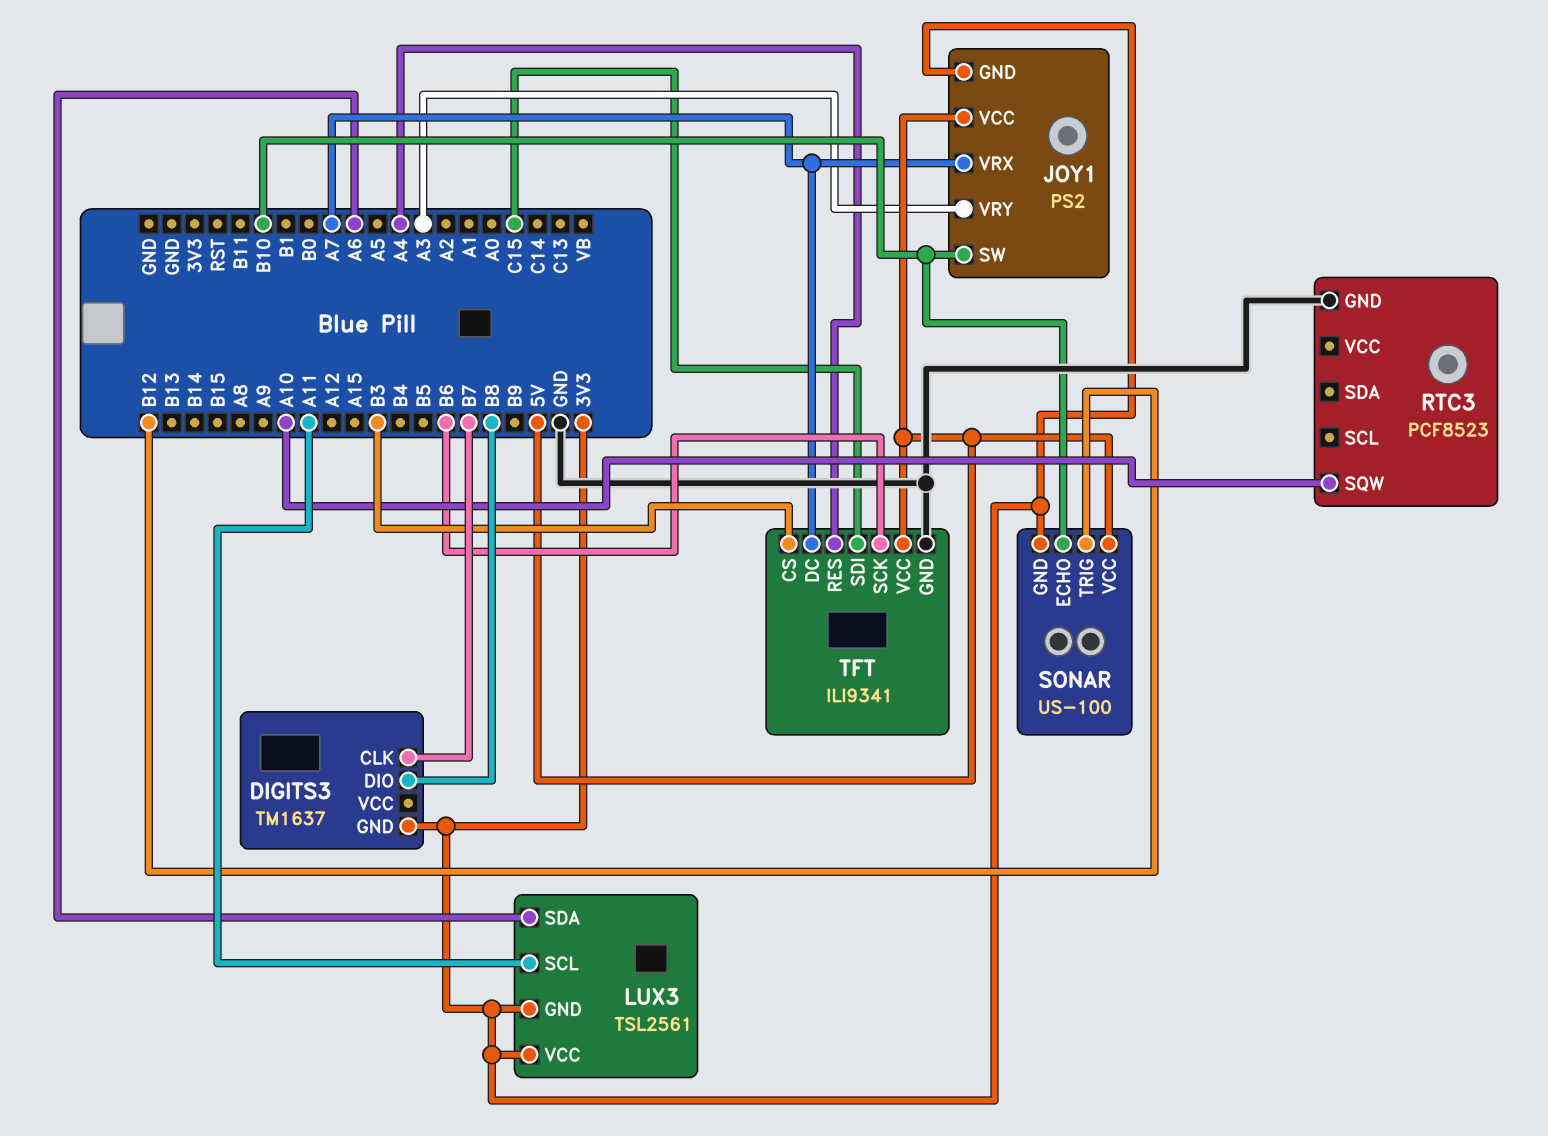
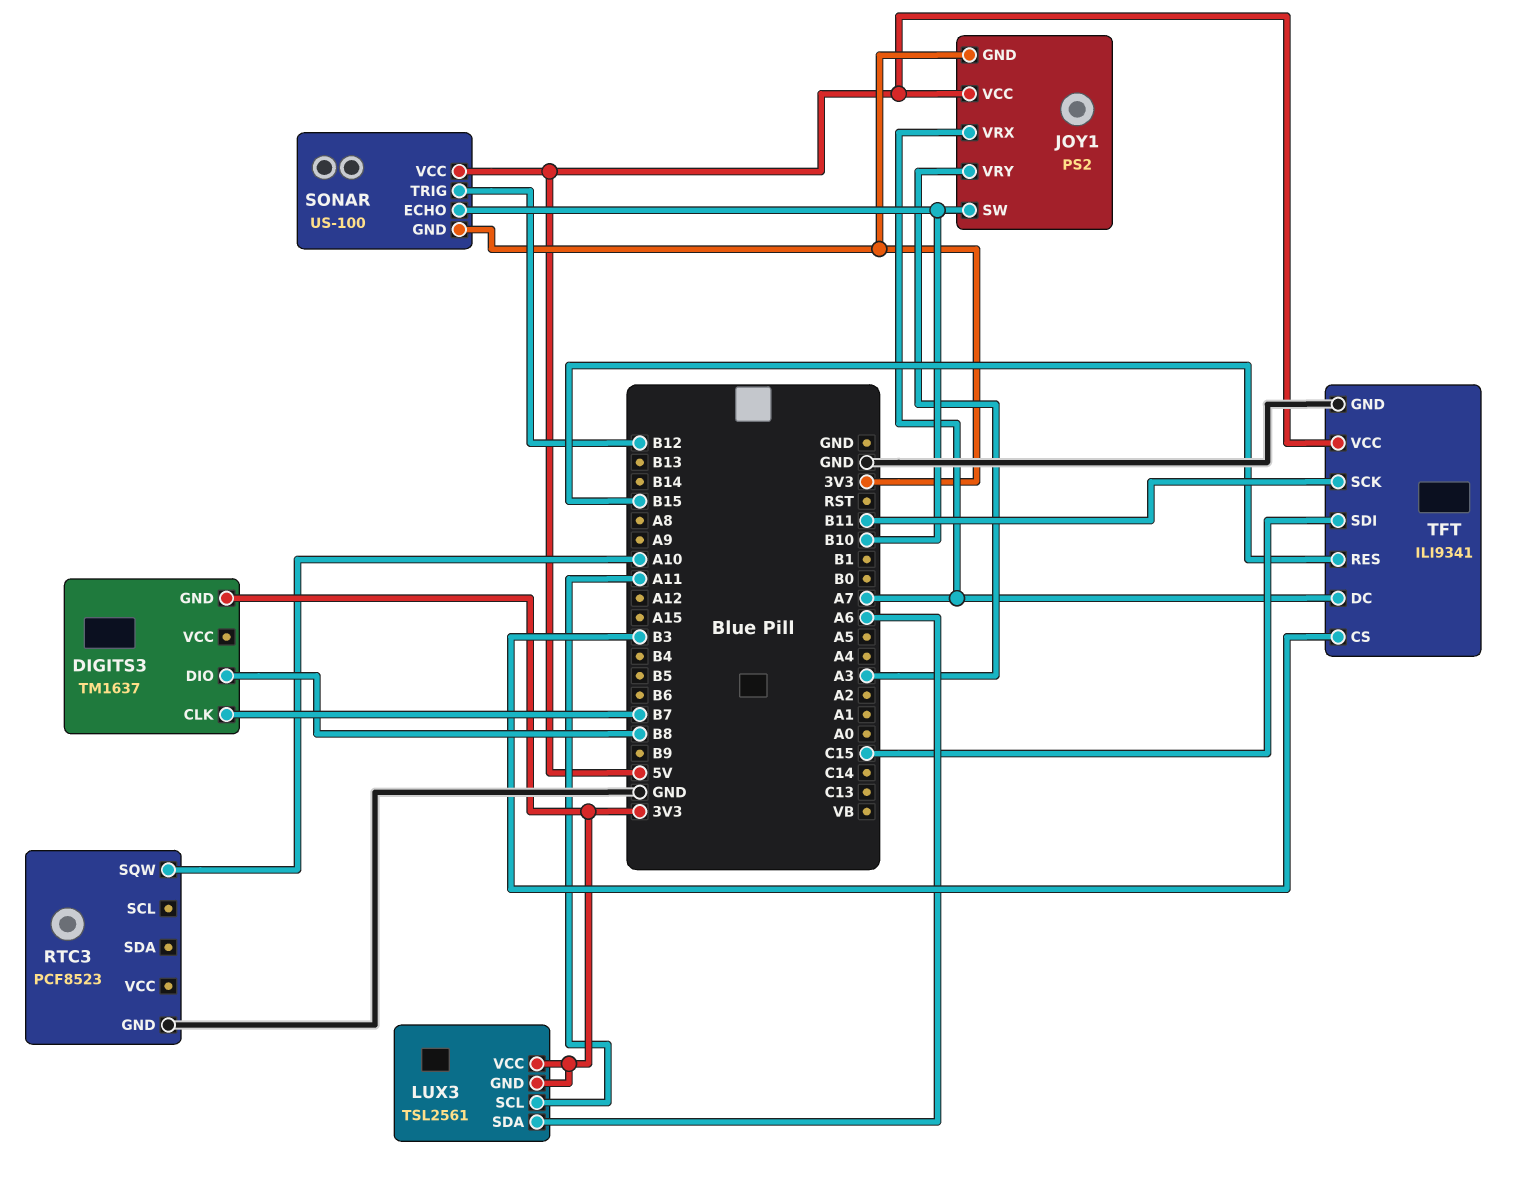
TFT pin RES: A4 -> B15
TFT pin SCK: B6 -> B11

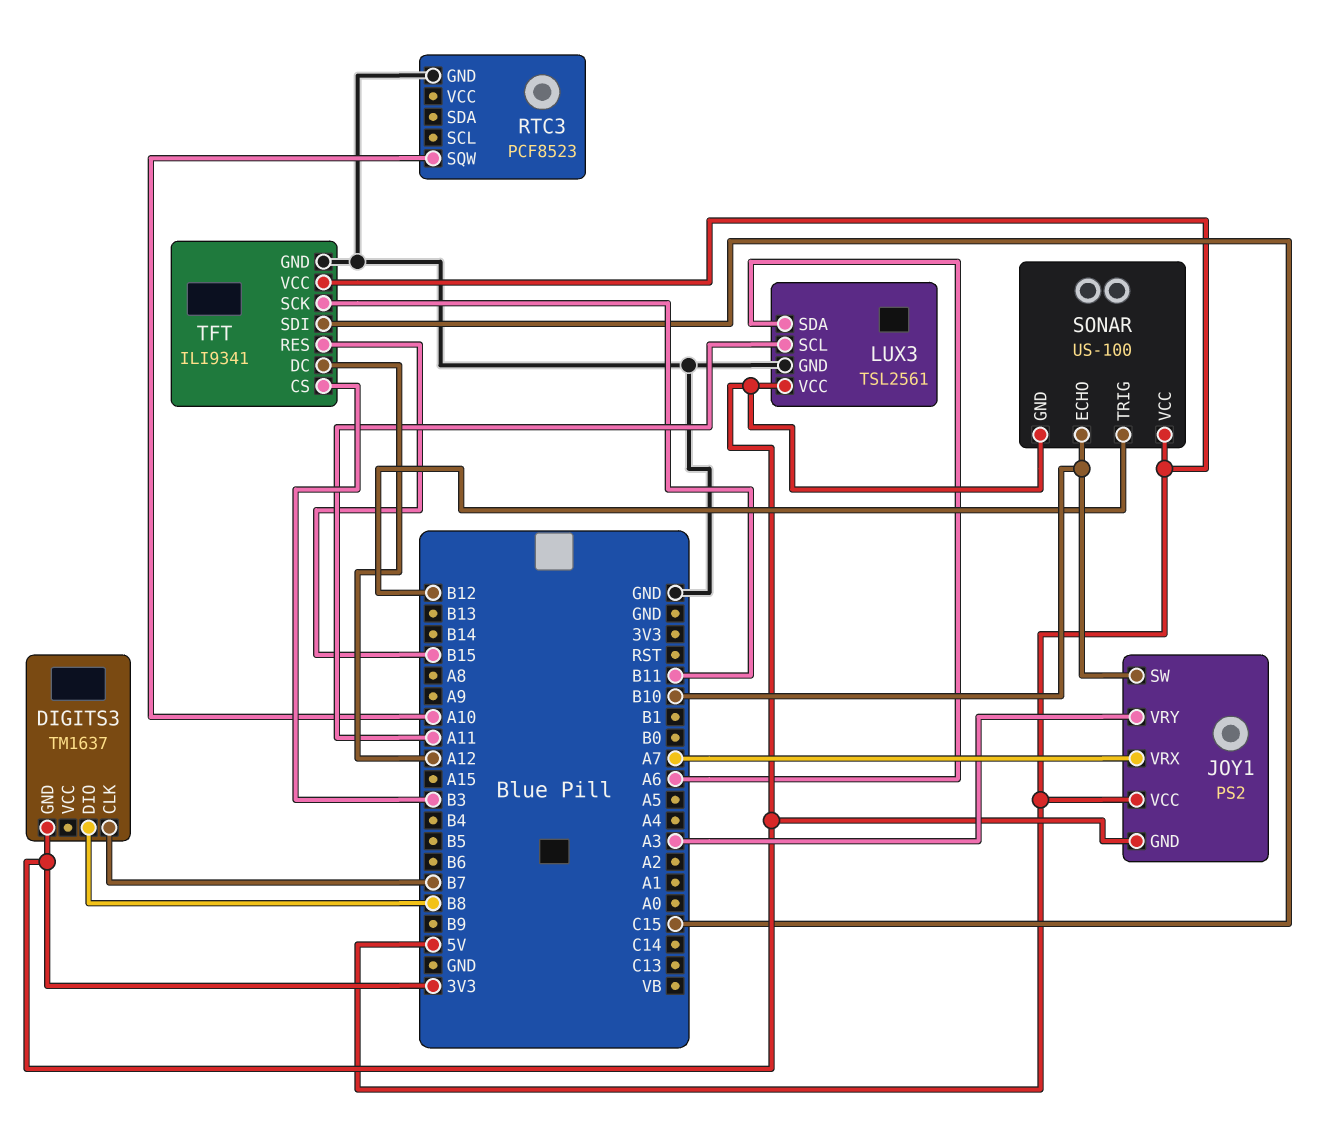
LUX3 pin GND: 3V3 -> GND
TFT pin DC: A7 -> A12

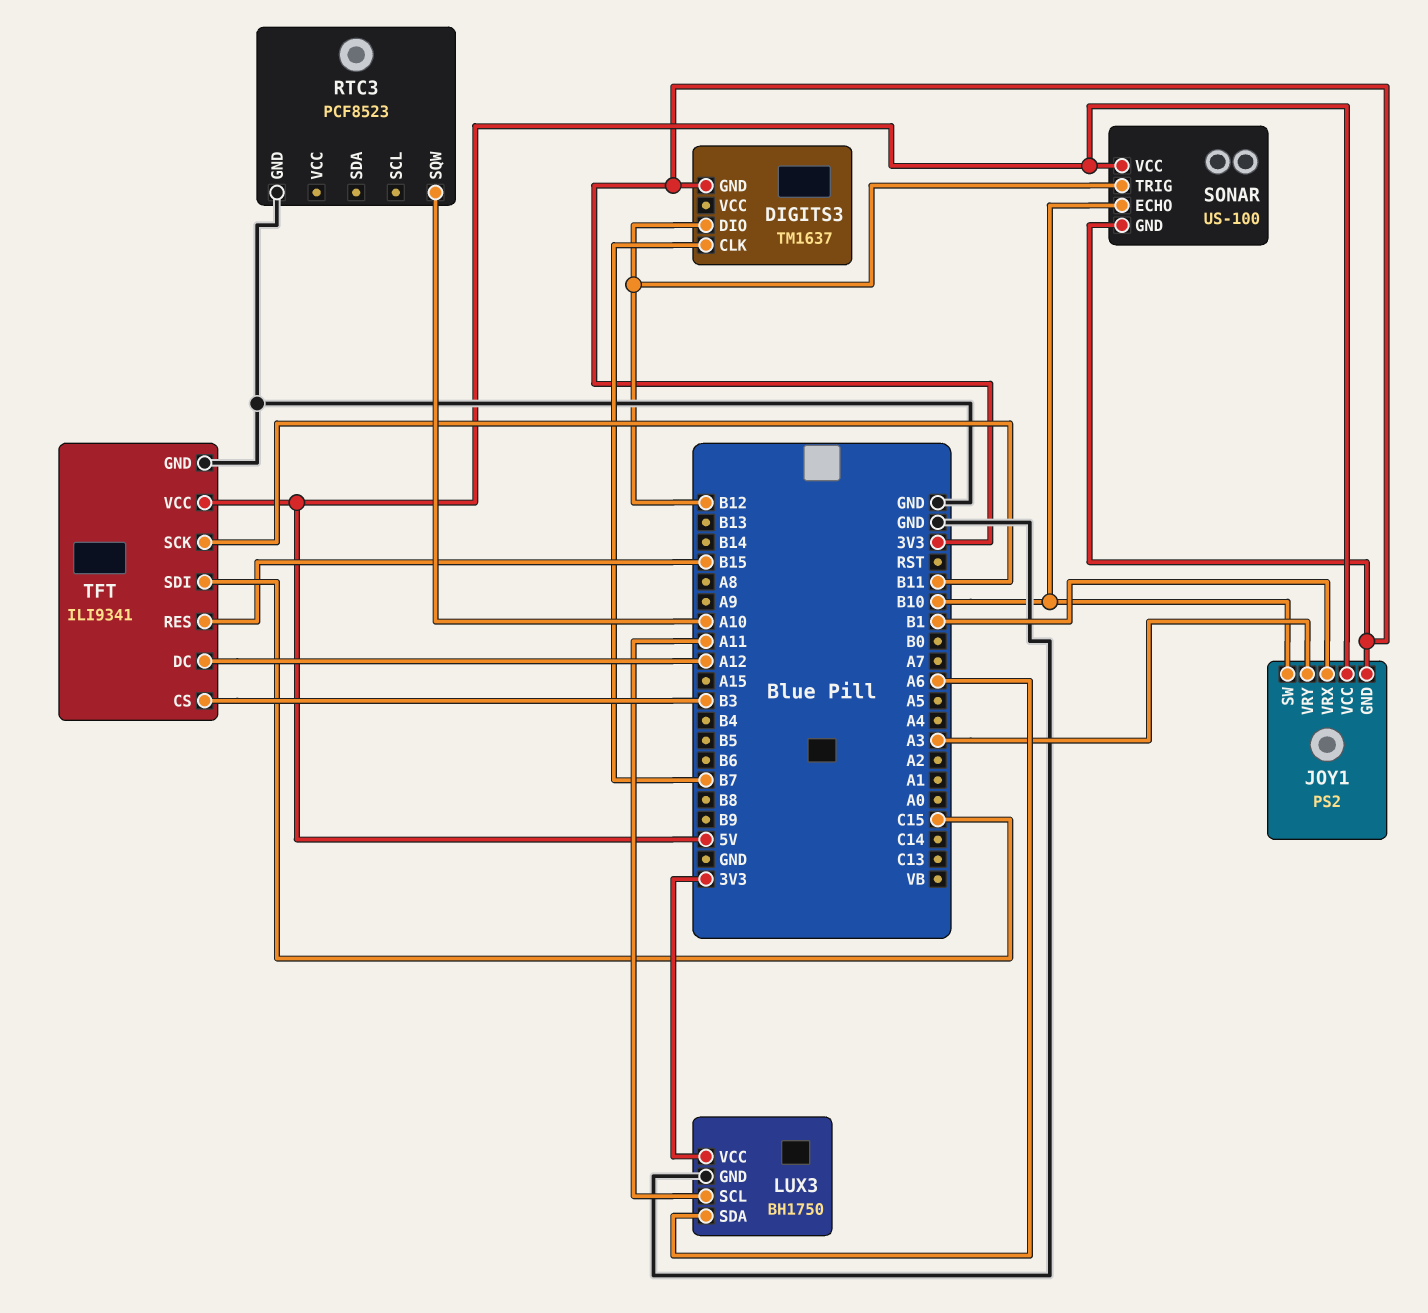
DIGITS3 pin DIO: B8 -> B12
JOY1 pin VRX: A7 -> B1
LUX3: TSL2561 -> BH1750

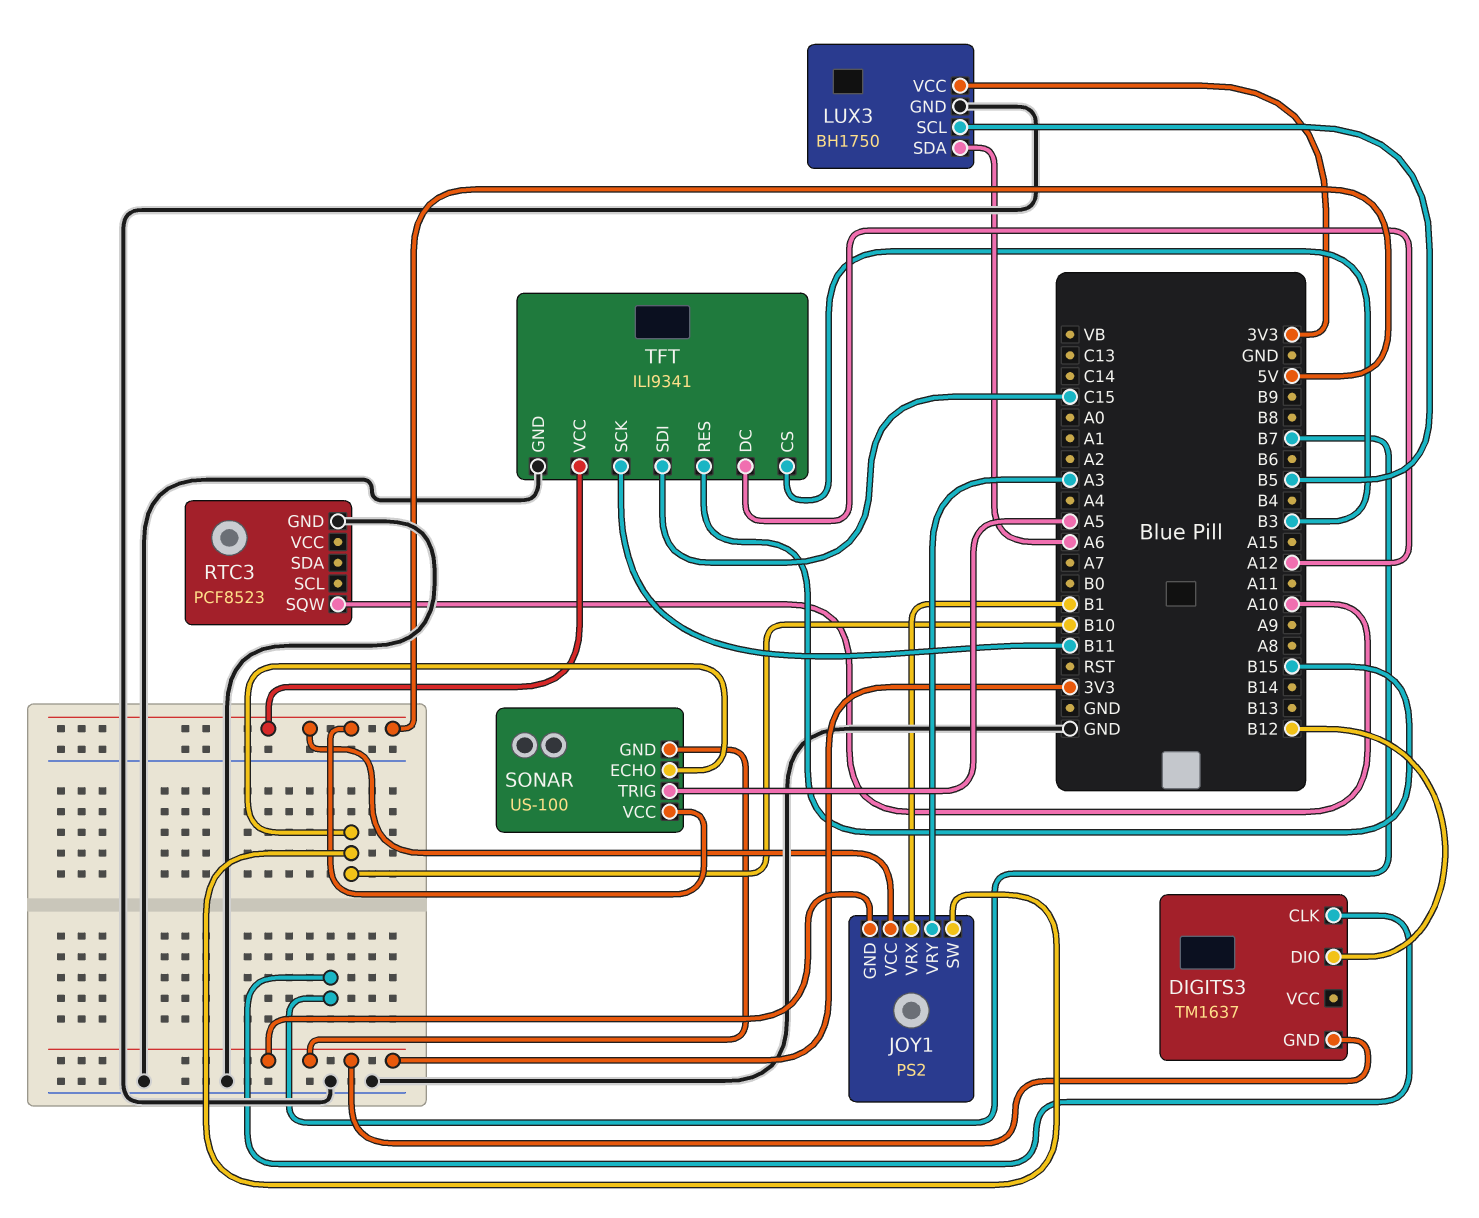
LUX3 pin SCL: A11 -> B5
SONAR pin TRIG: B12 -> A5

